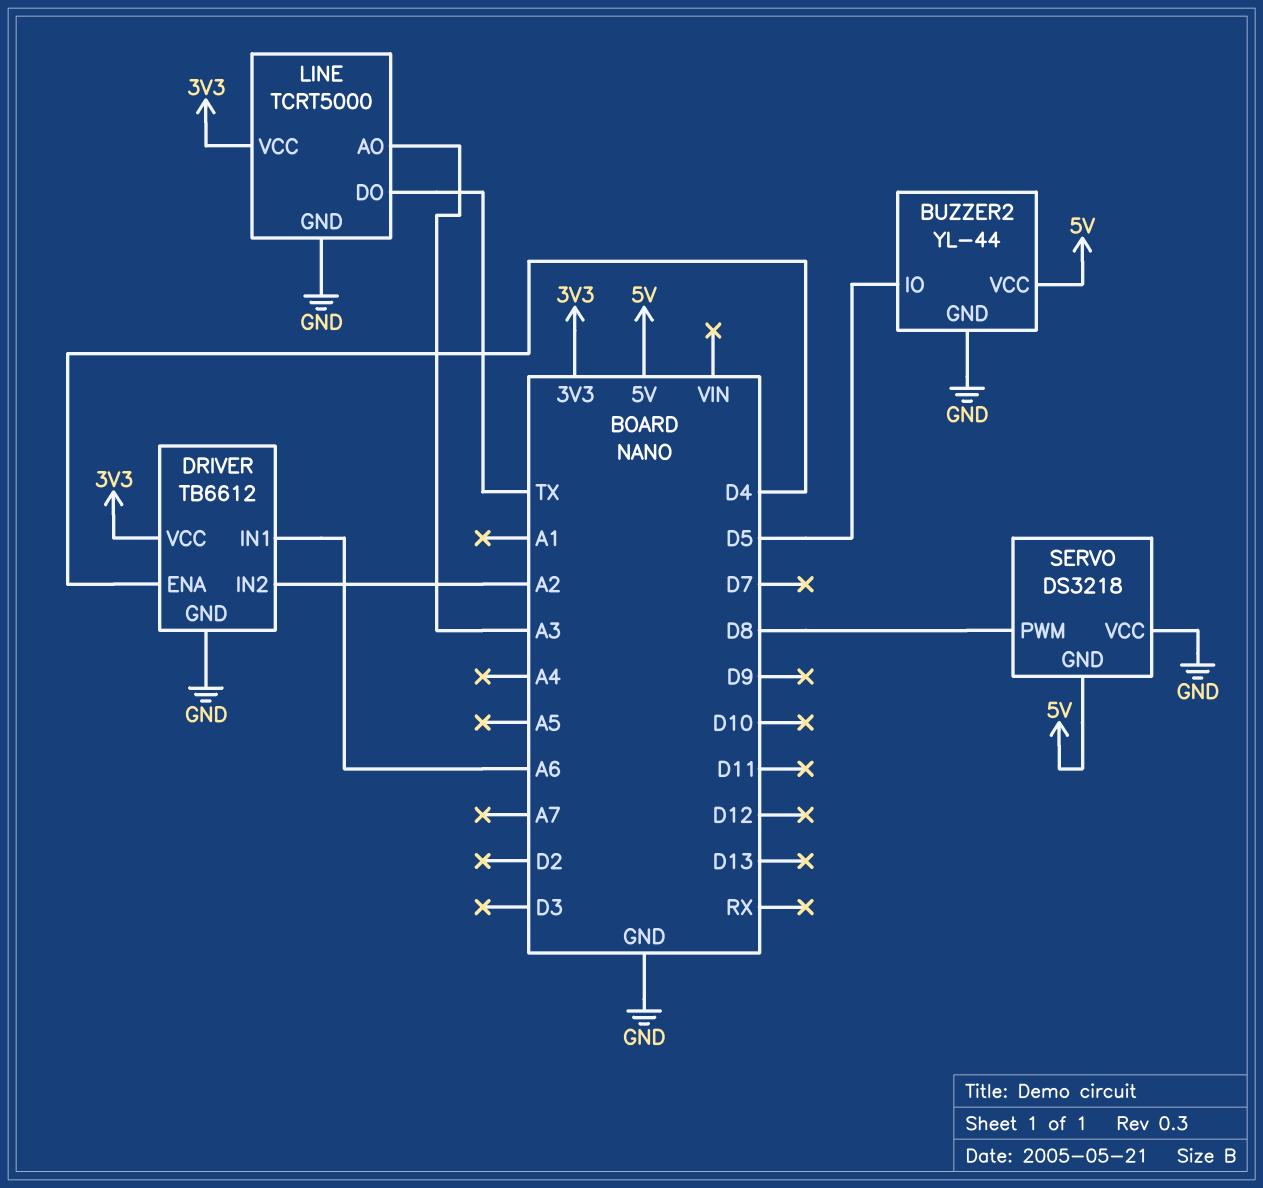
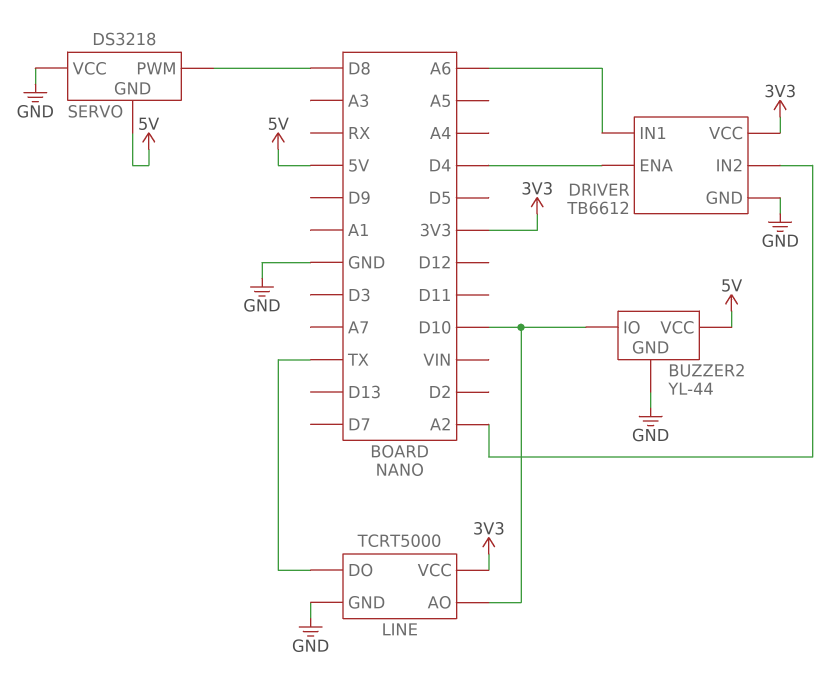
BUZZER2 pin IO: D5 -> D10
LINE pin AO: A3 -> D10

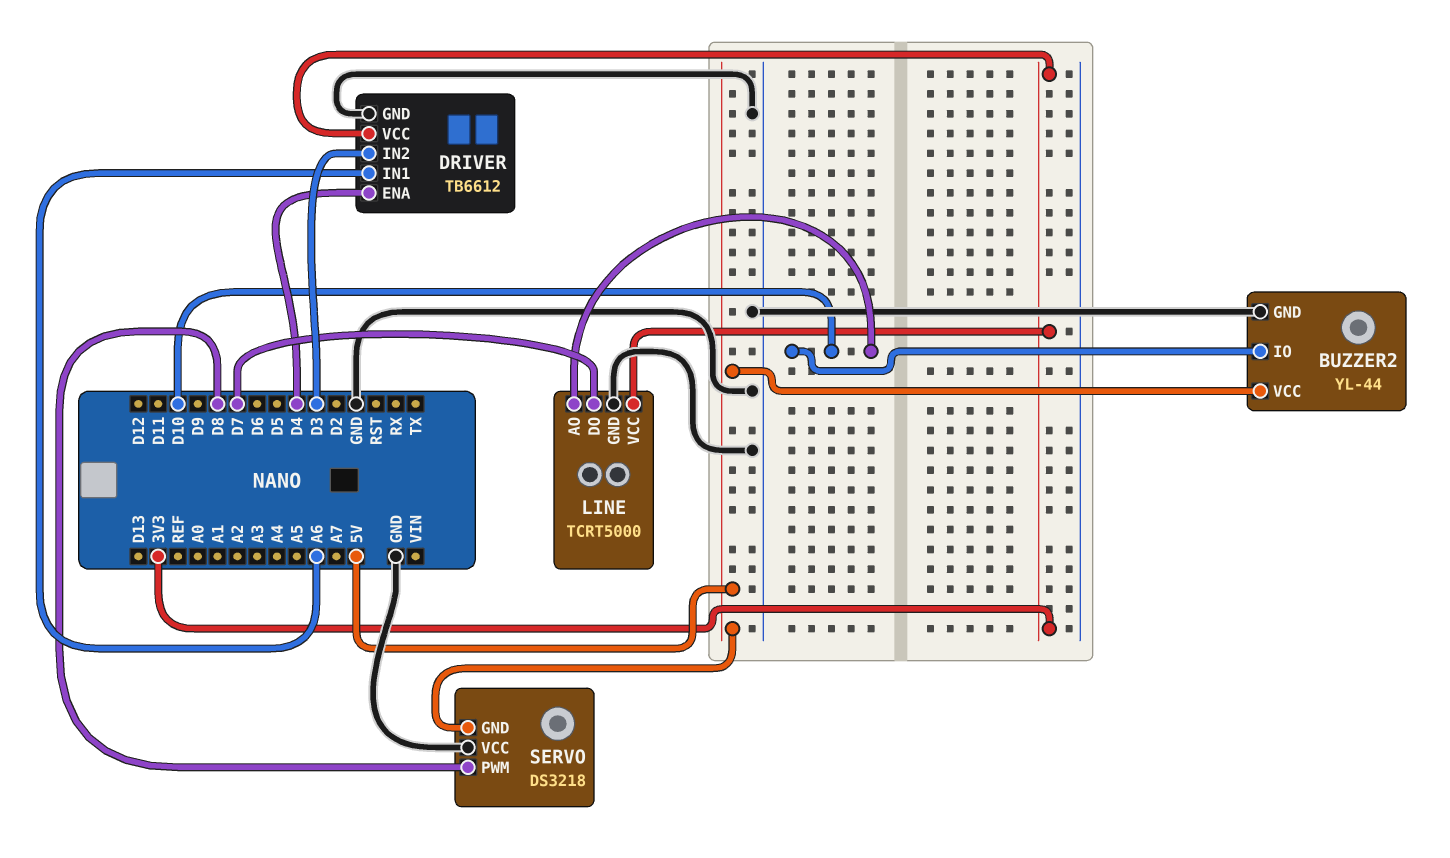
DRIVER pin IN2: A2 -> D3
LINE pin DO: TX -> D7

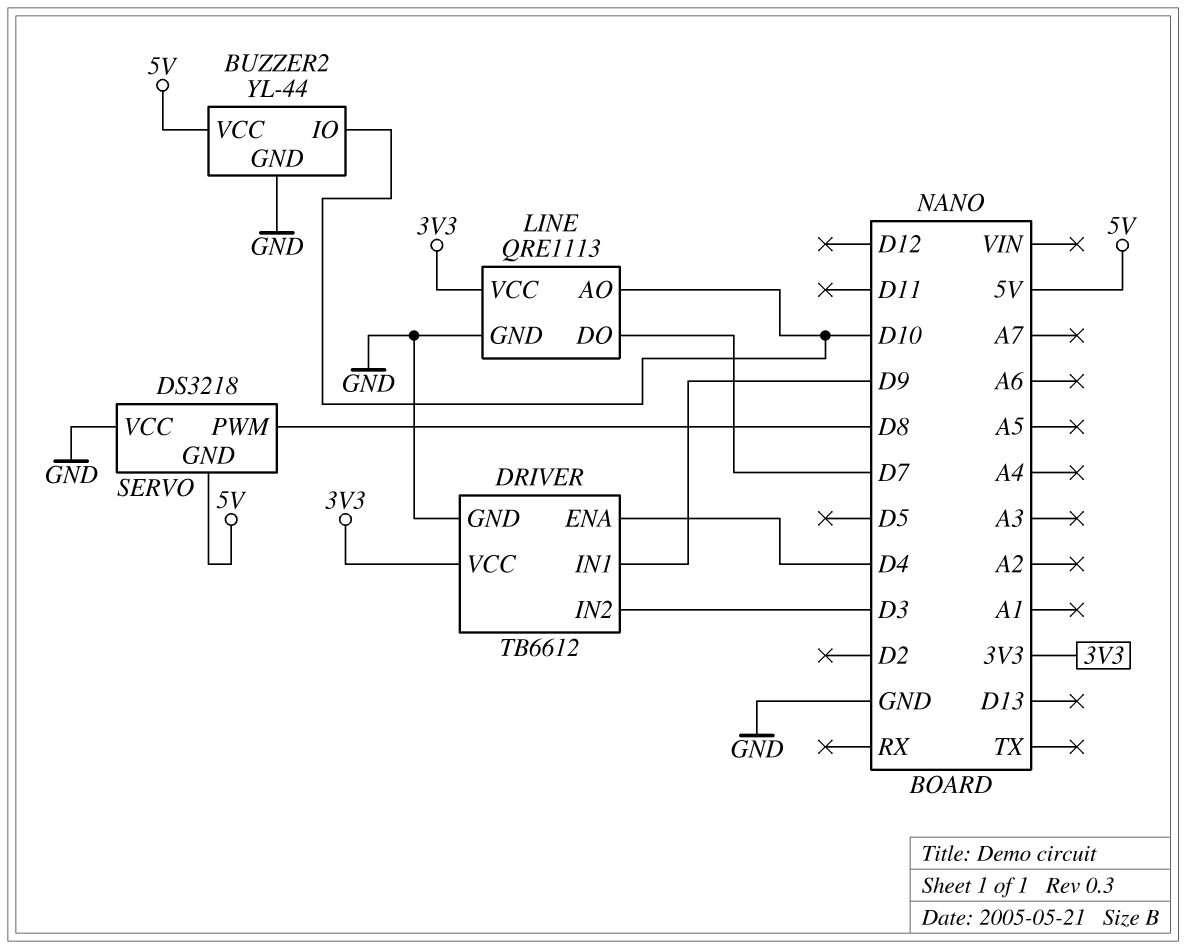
DRIVER pin IN1: A6 -> D9
LINE: TCRT5000 -> QRE1113

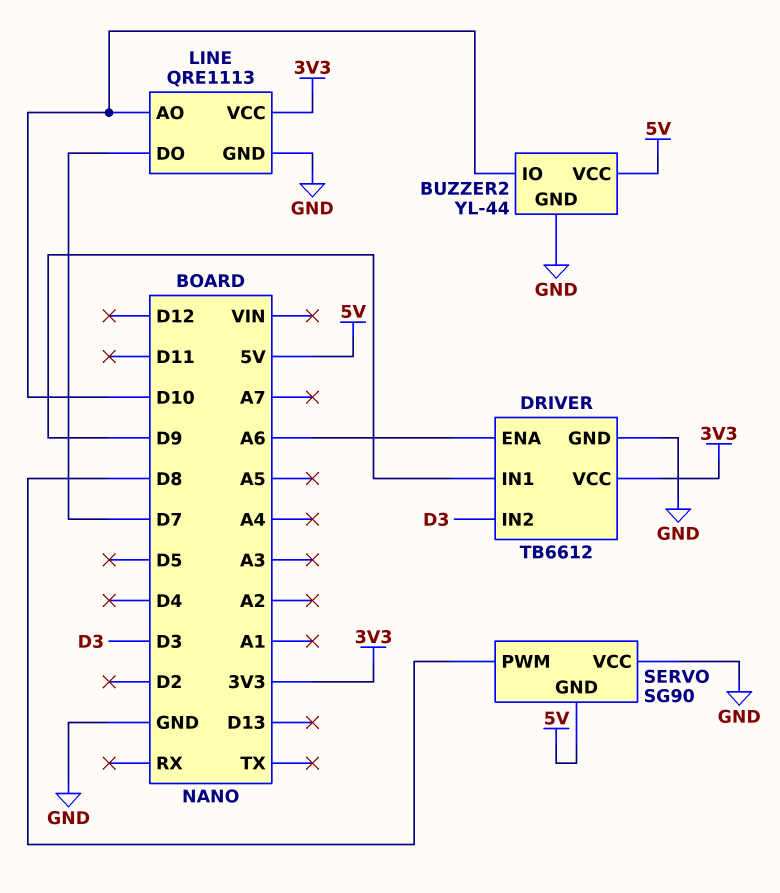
DRIVER pin ENA: D4 -> A6
SERVO: DS3218 -> SG90

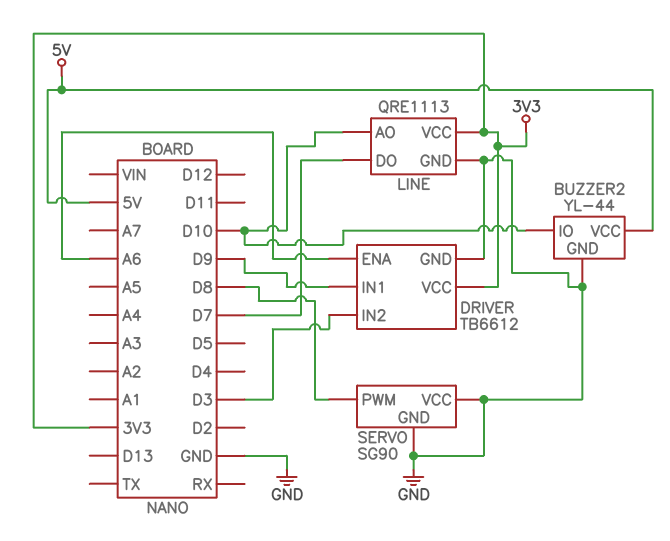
SERVO pin GND: 5V -> GND

